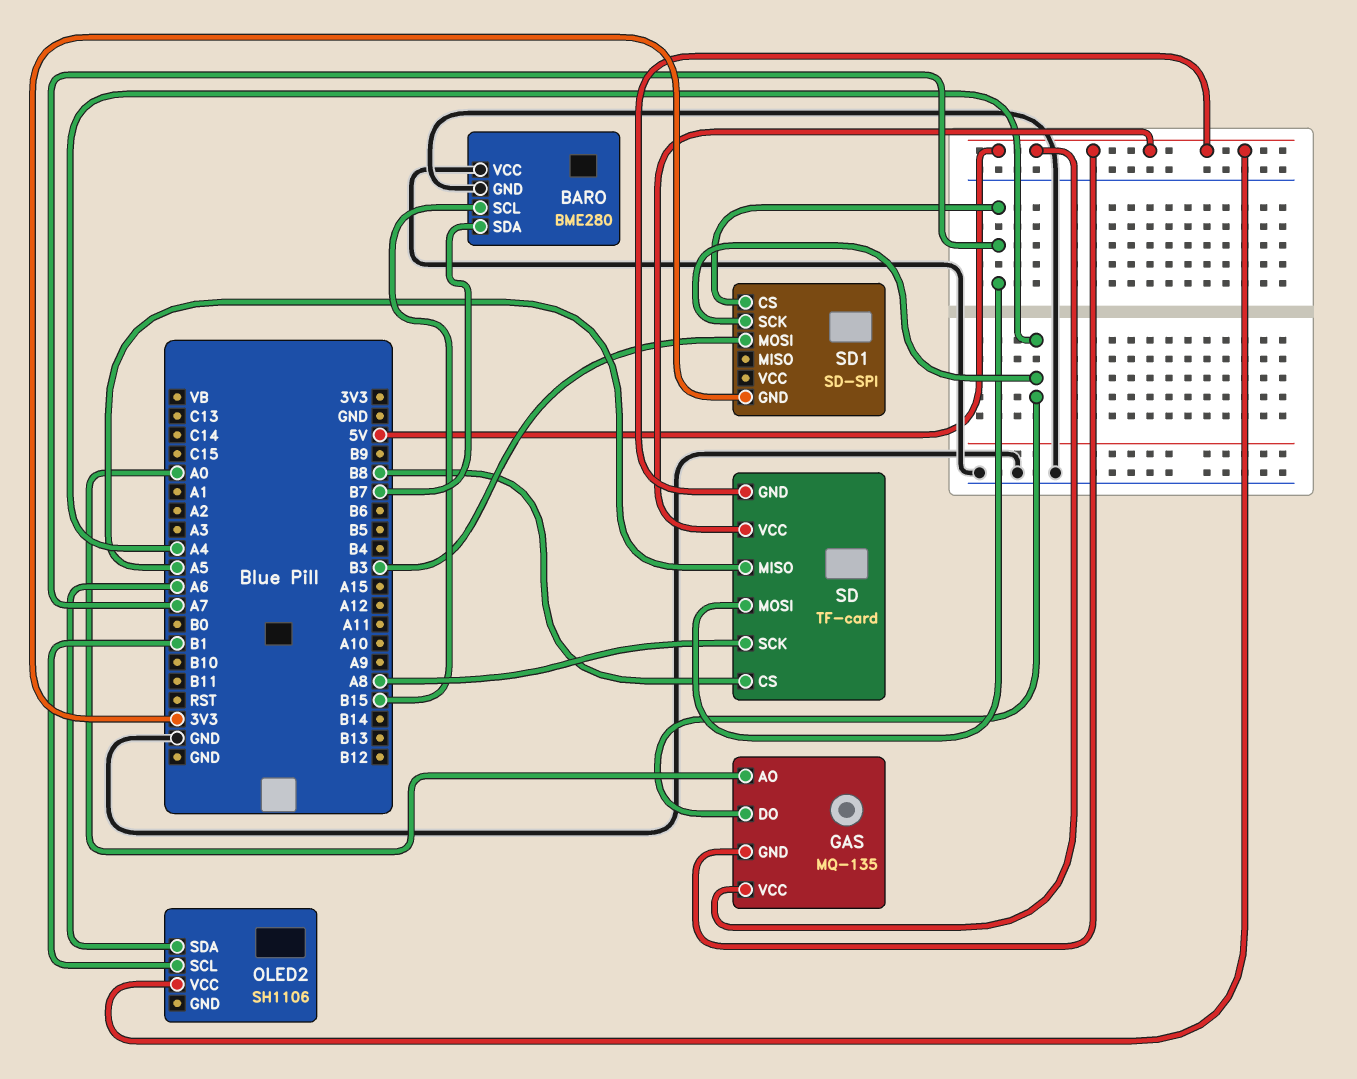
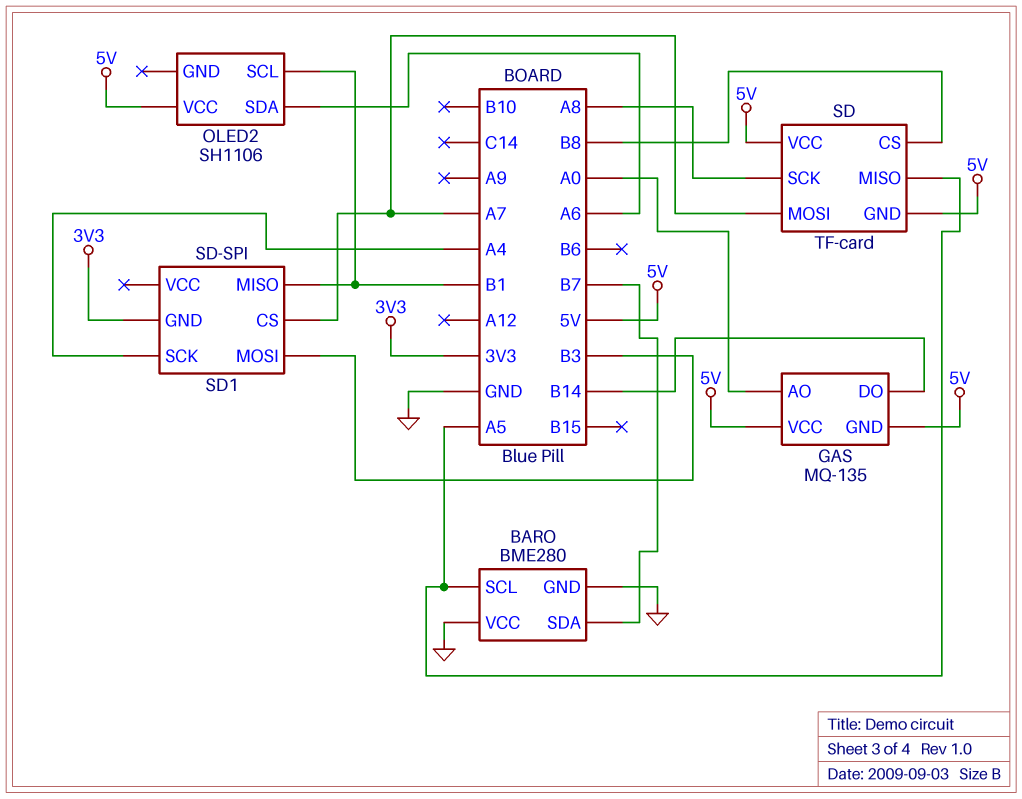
BARO pin SCL: B15 -> A5
GAS pin DO: A4 -> B14
SD1 pin MISO: none -> B1

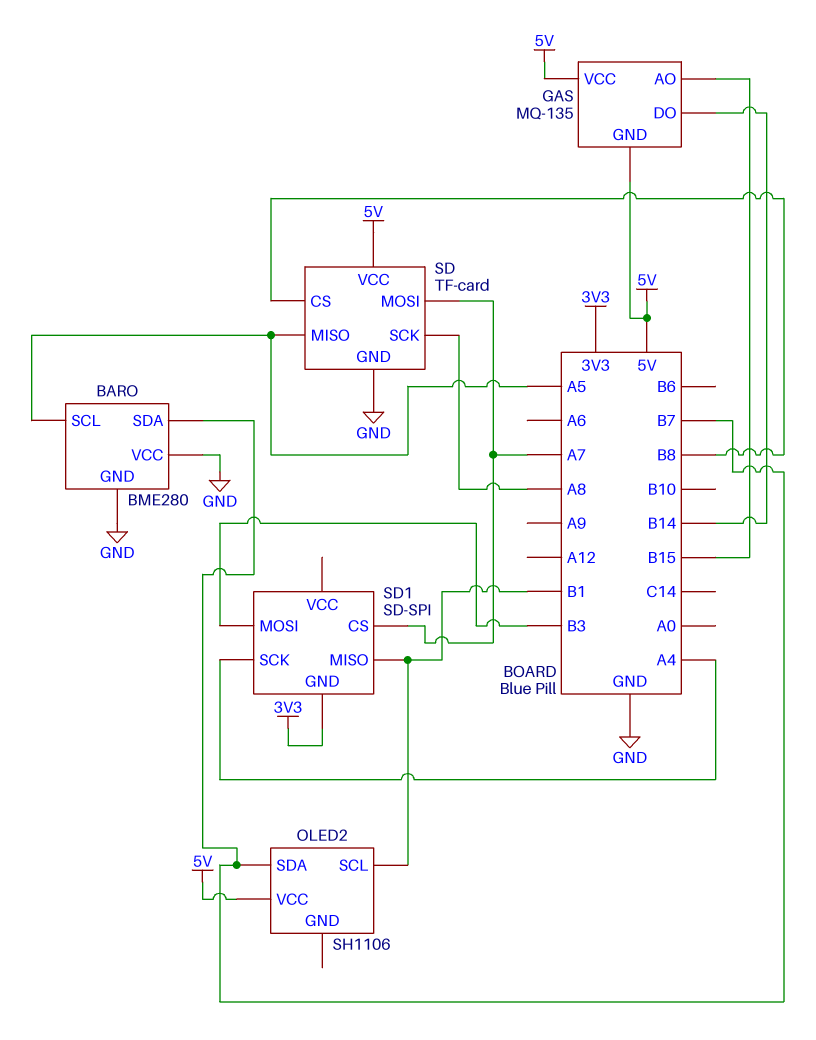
GAS pin AO: A0 -> B15
OLED2 pin SDA: A6 -> B7
SD pin GND: 5V -> GND

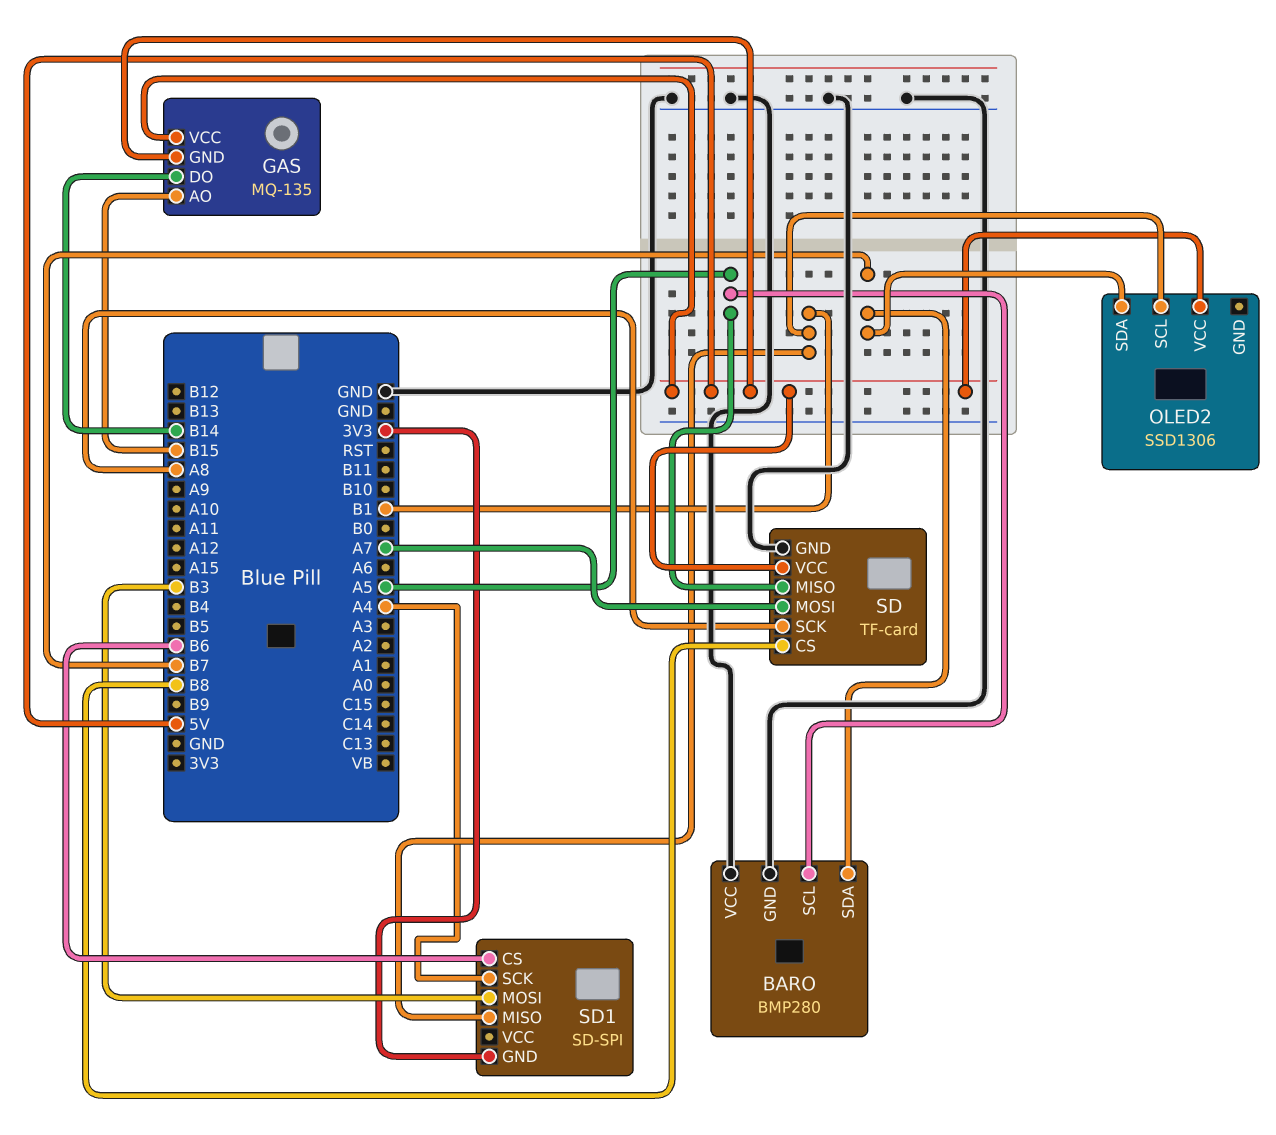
BARO: BME280 -> BMP280
OLED2: SH1106 -> SSD1306
SD1 pin CS: A7 -> B6

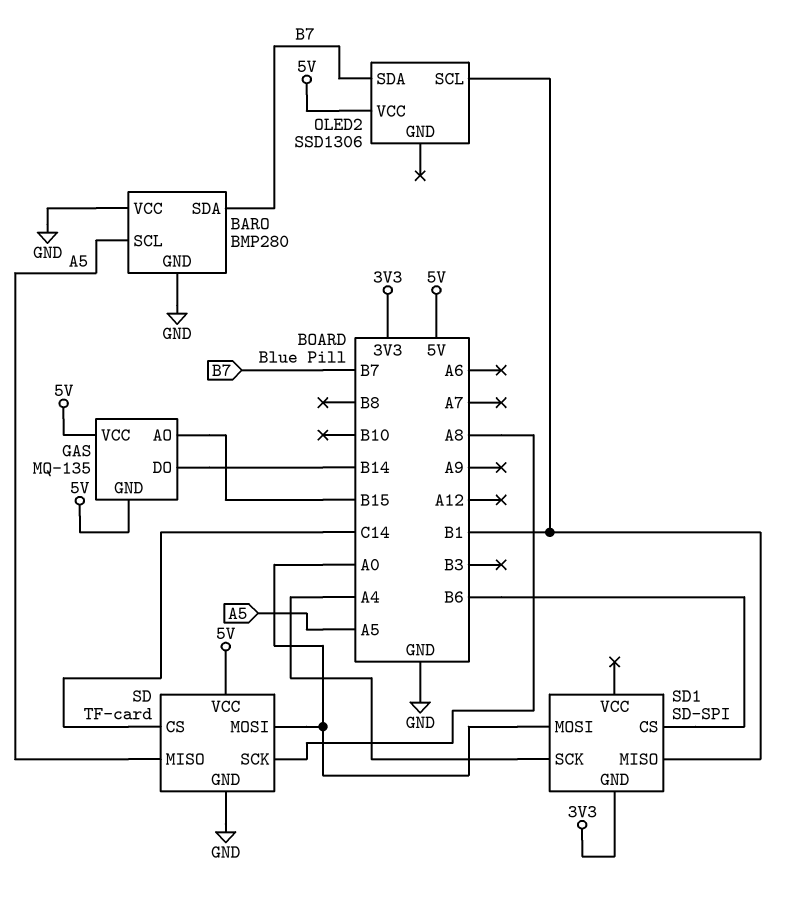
SD pin CS: B8 -> C14
SD pin MOSI: A7 -> A0
SD1 pin MOSI: B3 -> A0

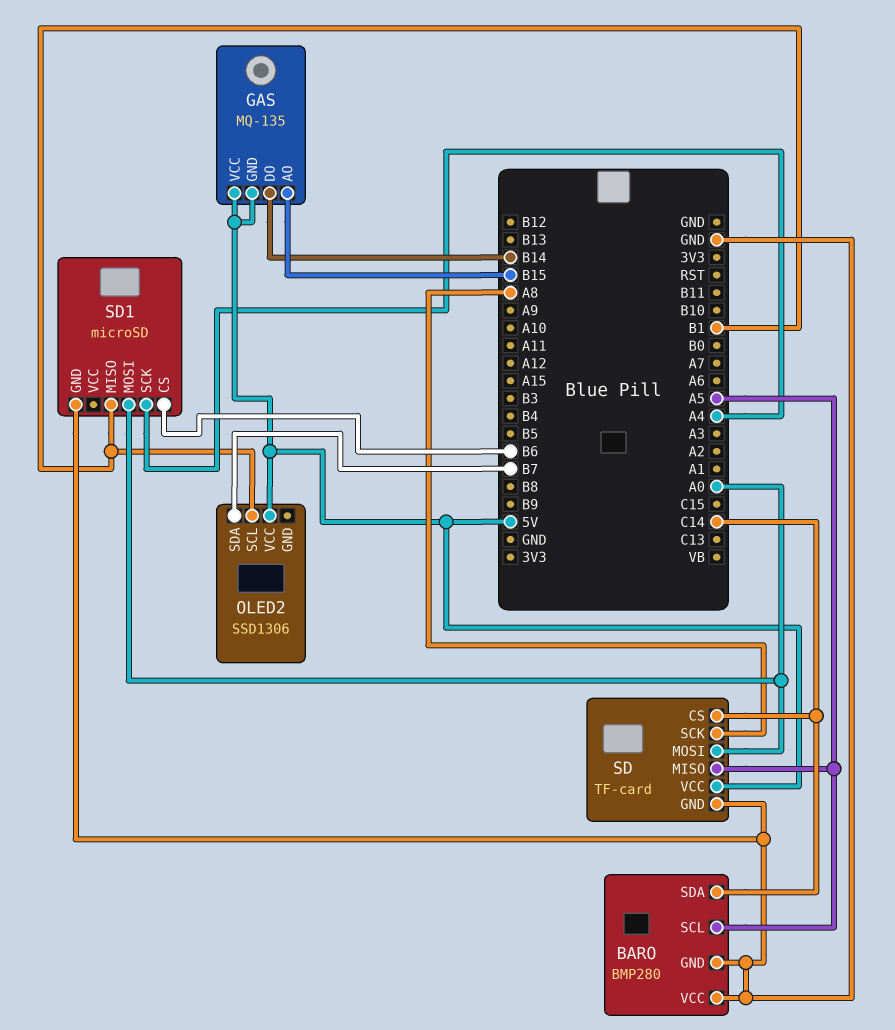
BARO pin SDA: B7 -> C14
SD1: SD-SPI -> microSD
SD1 pin GND: 3V3 -> GND

